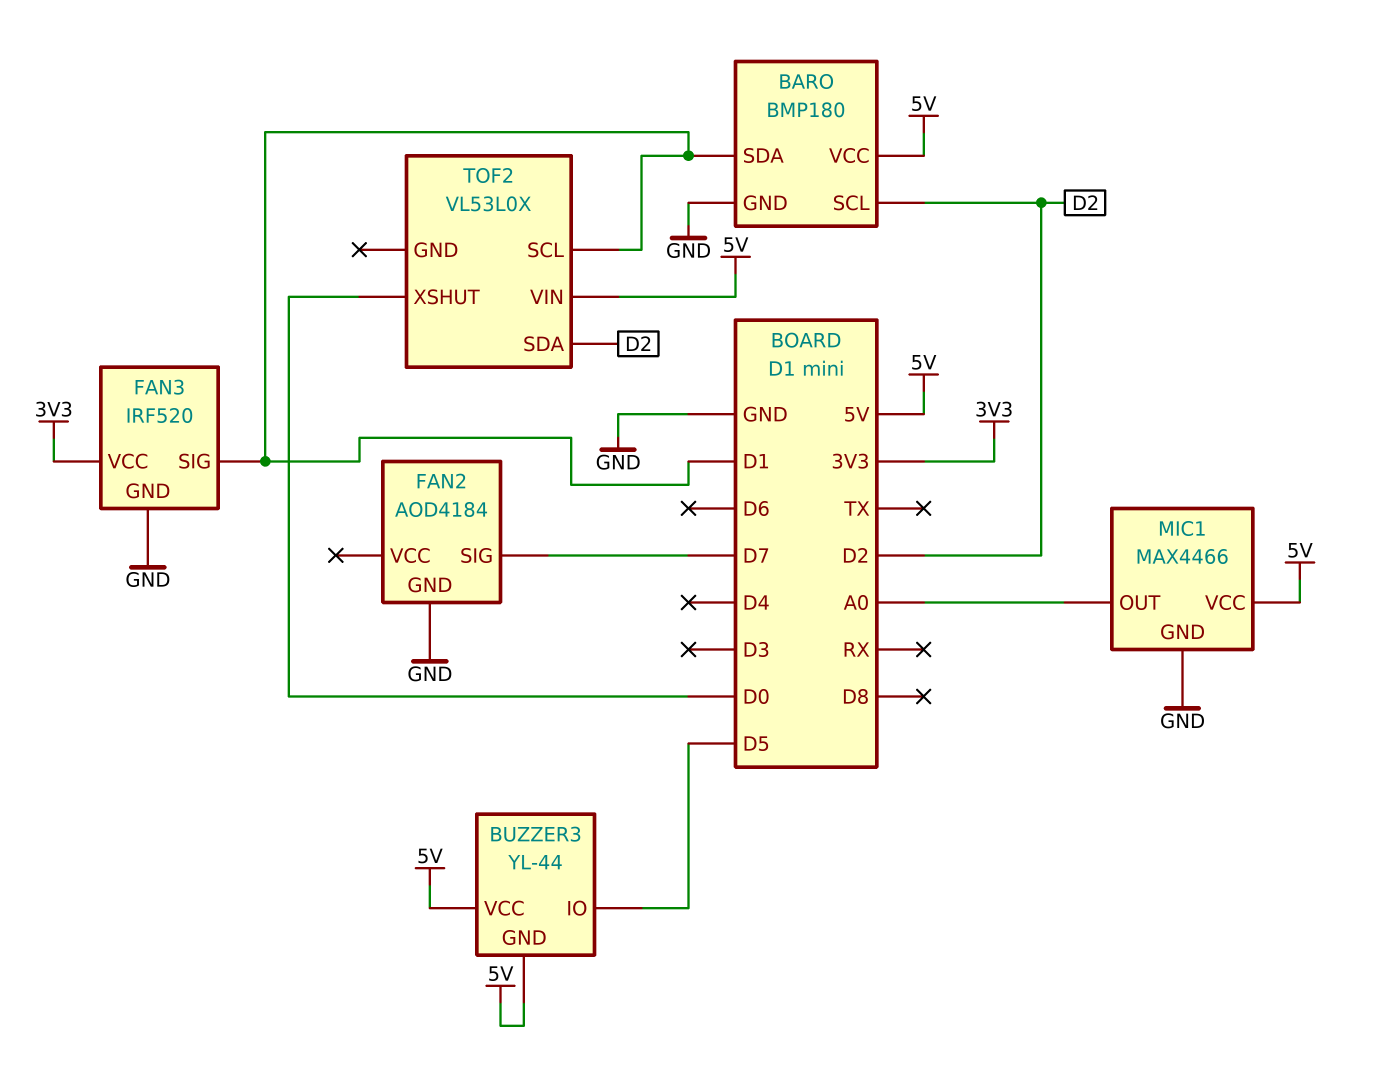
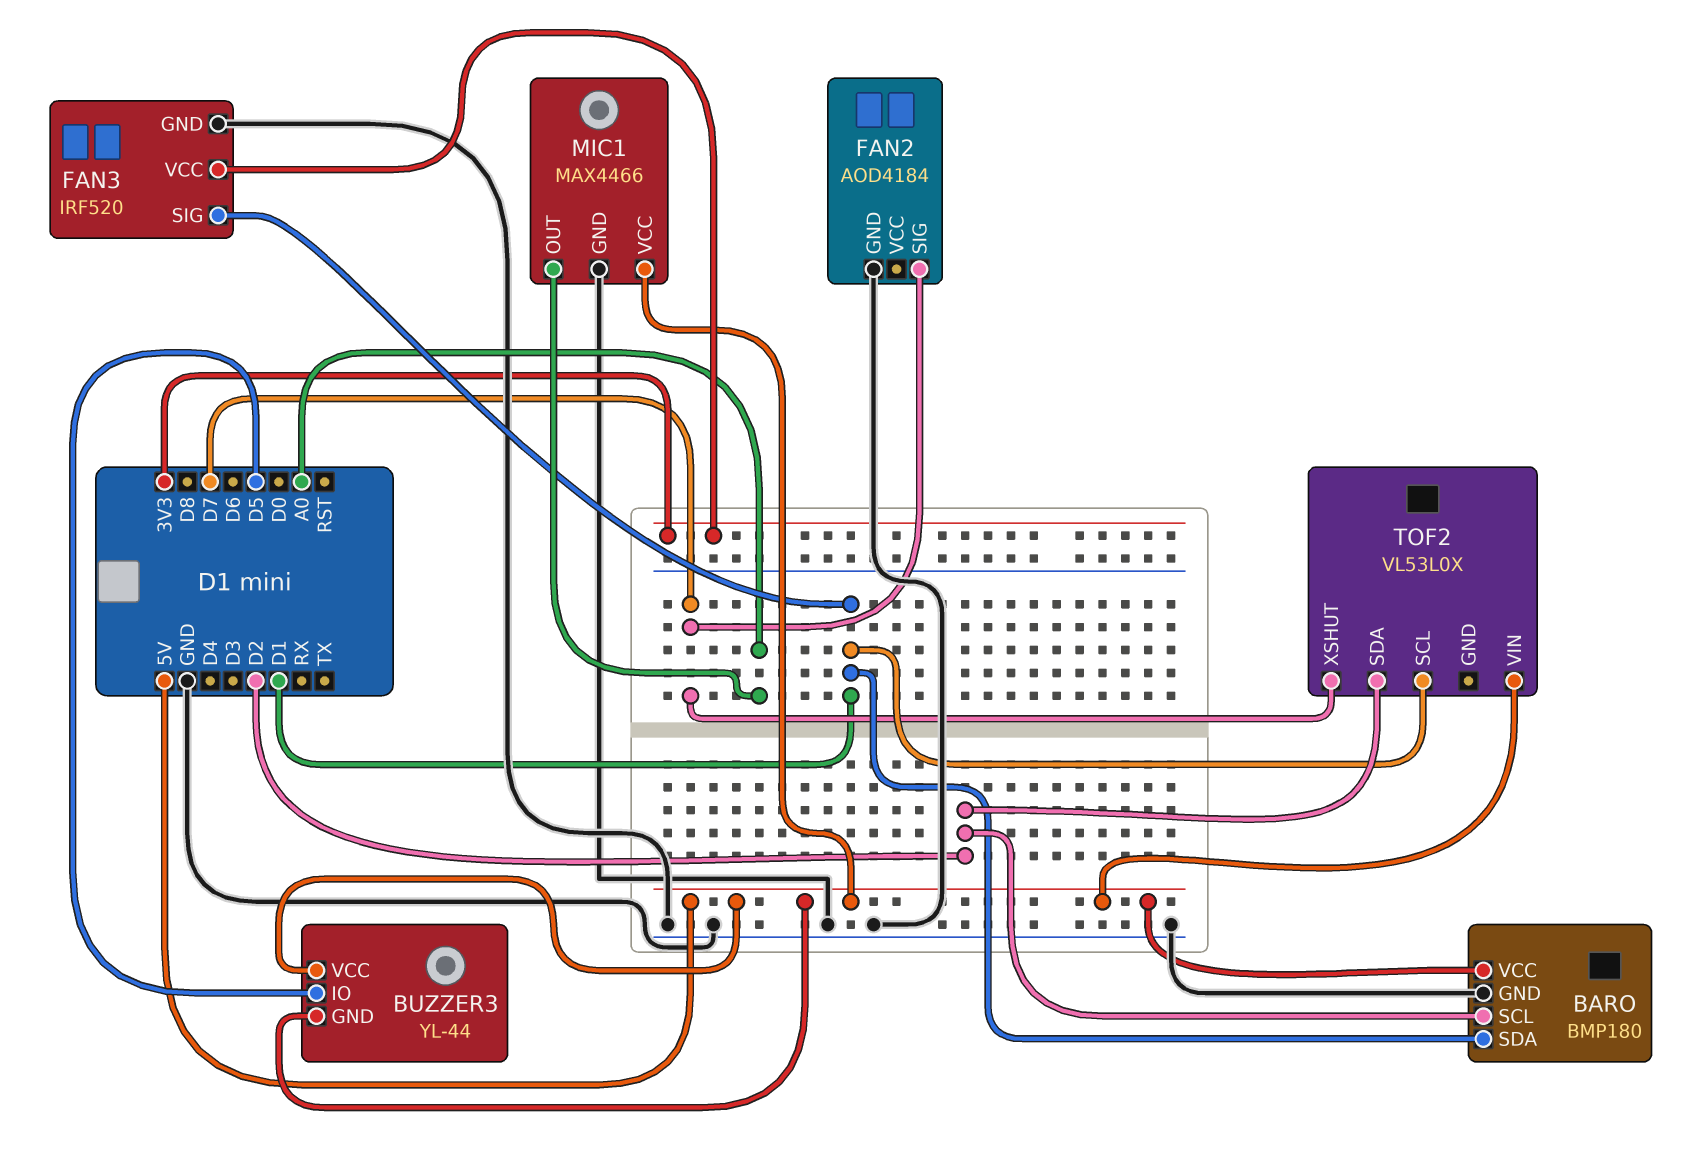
TOF2 pin XSHUT: D0 -> D7

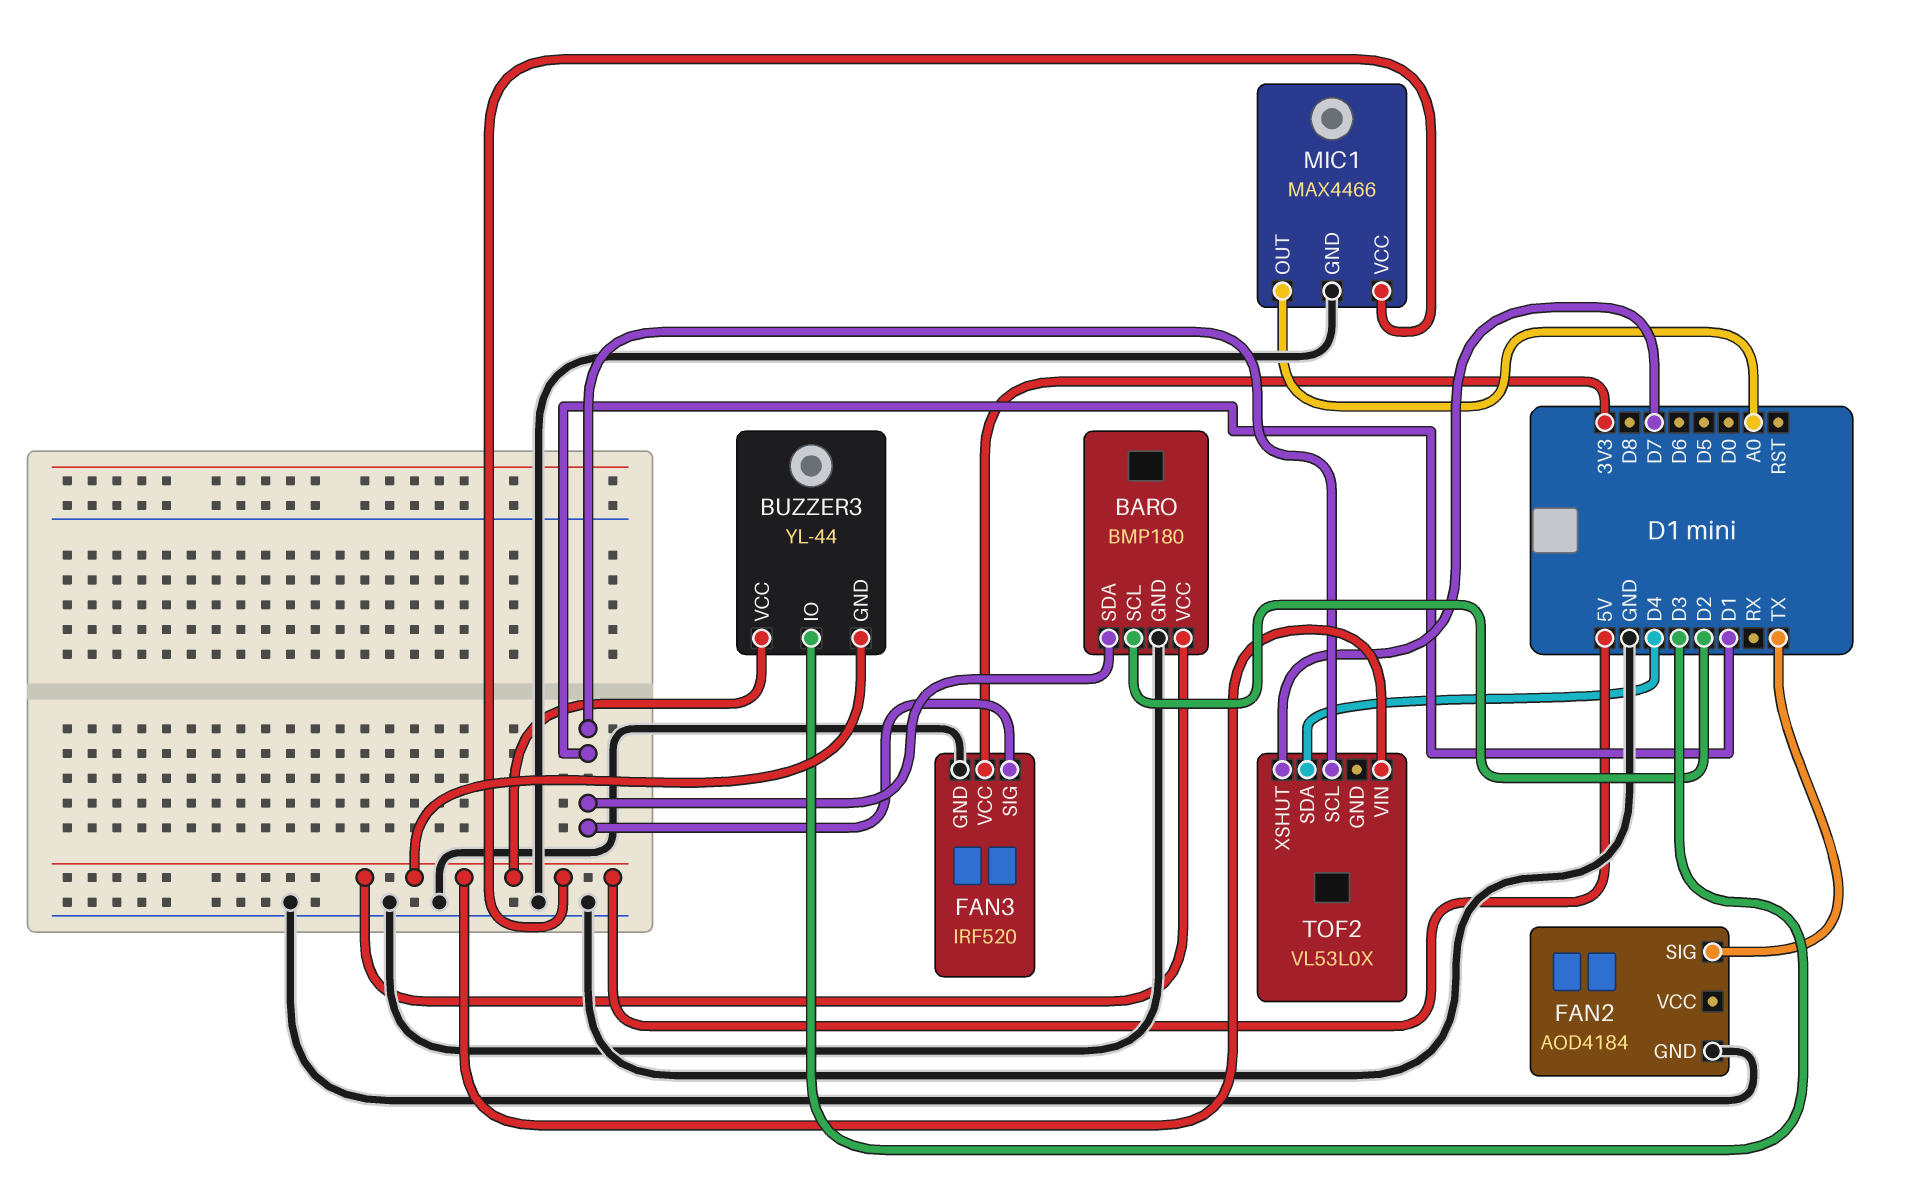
BUZZER3 pin IO: D5 -> D3
FAN2 pin SIG: D7 -> TX
TOF2 pin SDA: D2 -> D4

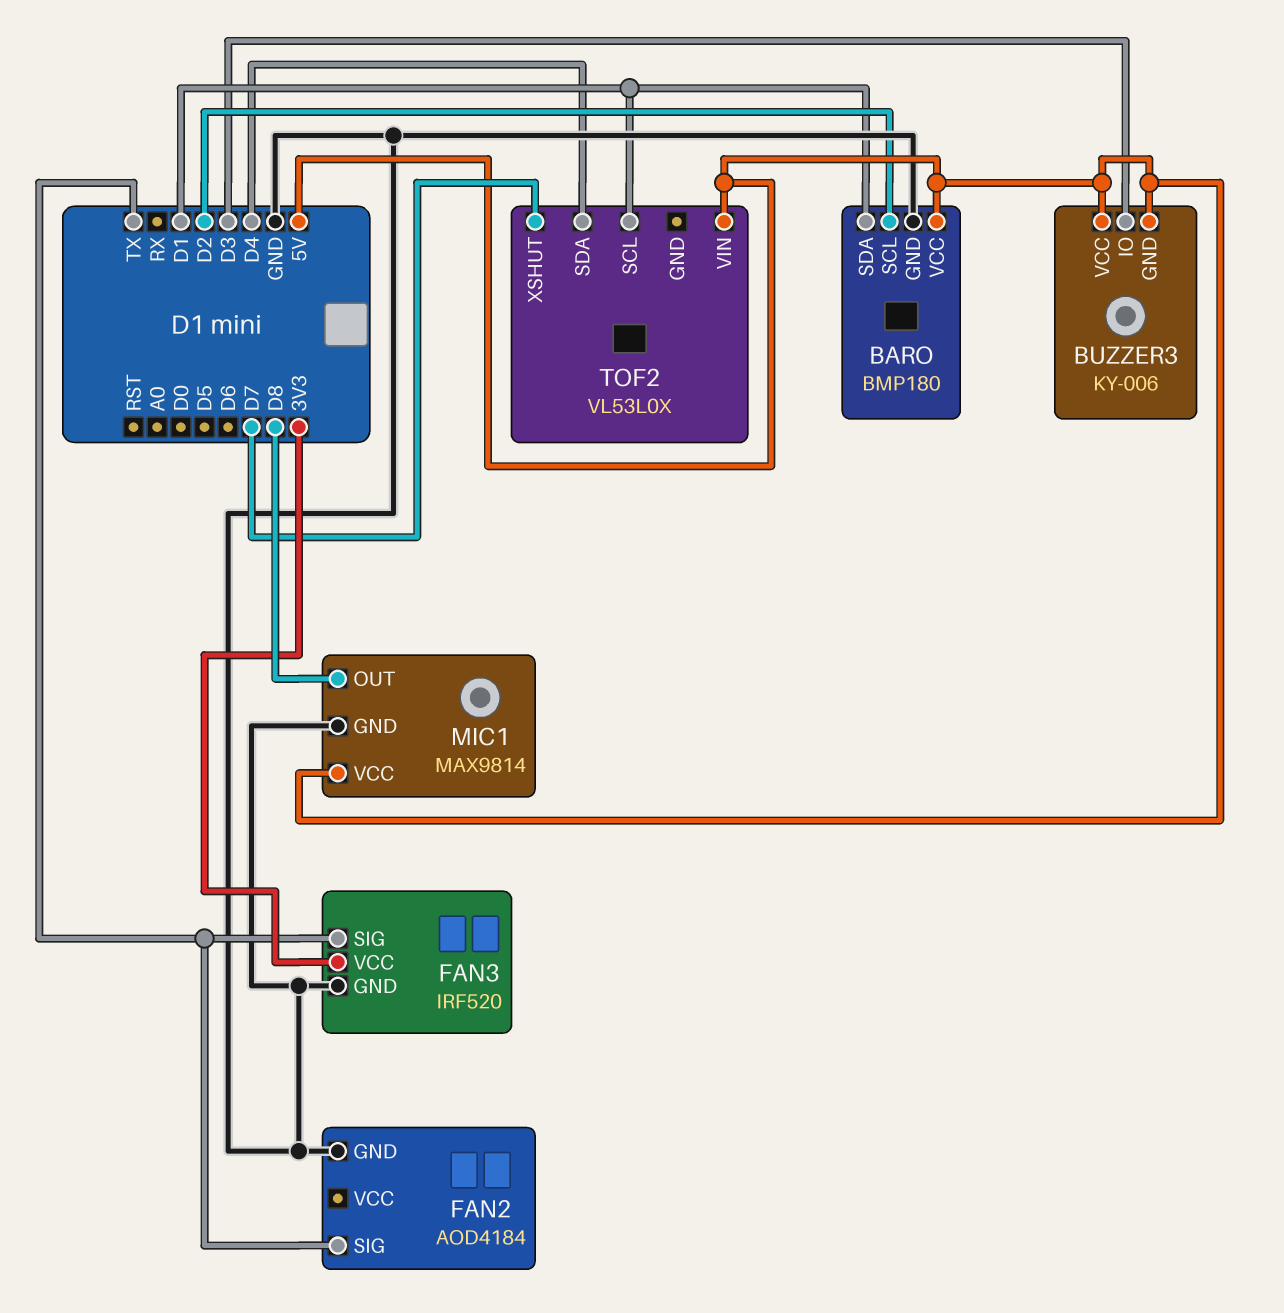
BUZZER3: YL-44 -> KY-006
FAN3 pin SIG: D1 -> TX
MIC1: MAX4466 -> MAX9814
MIC1 pin OUT: A0 -> D8

